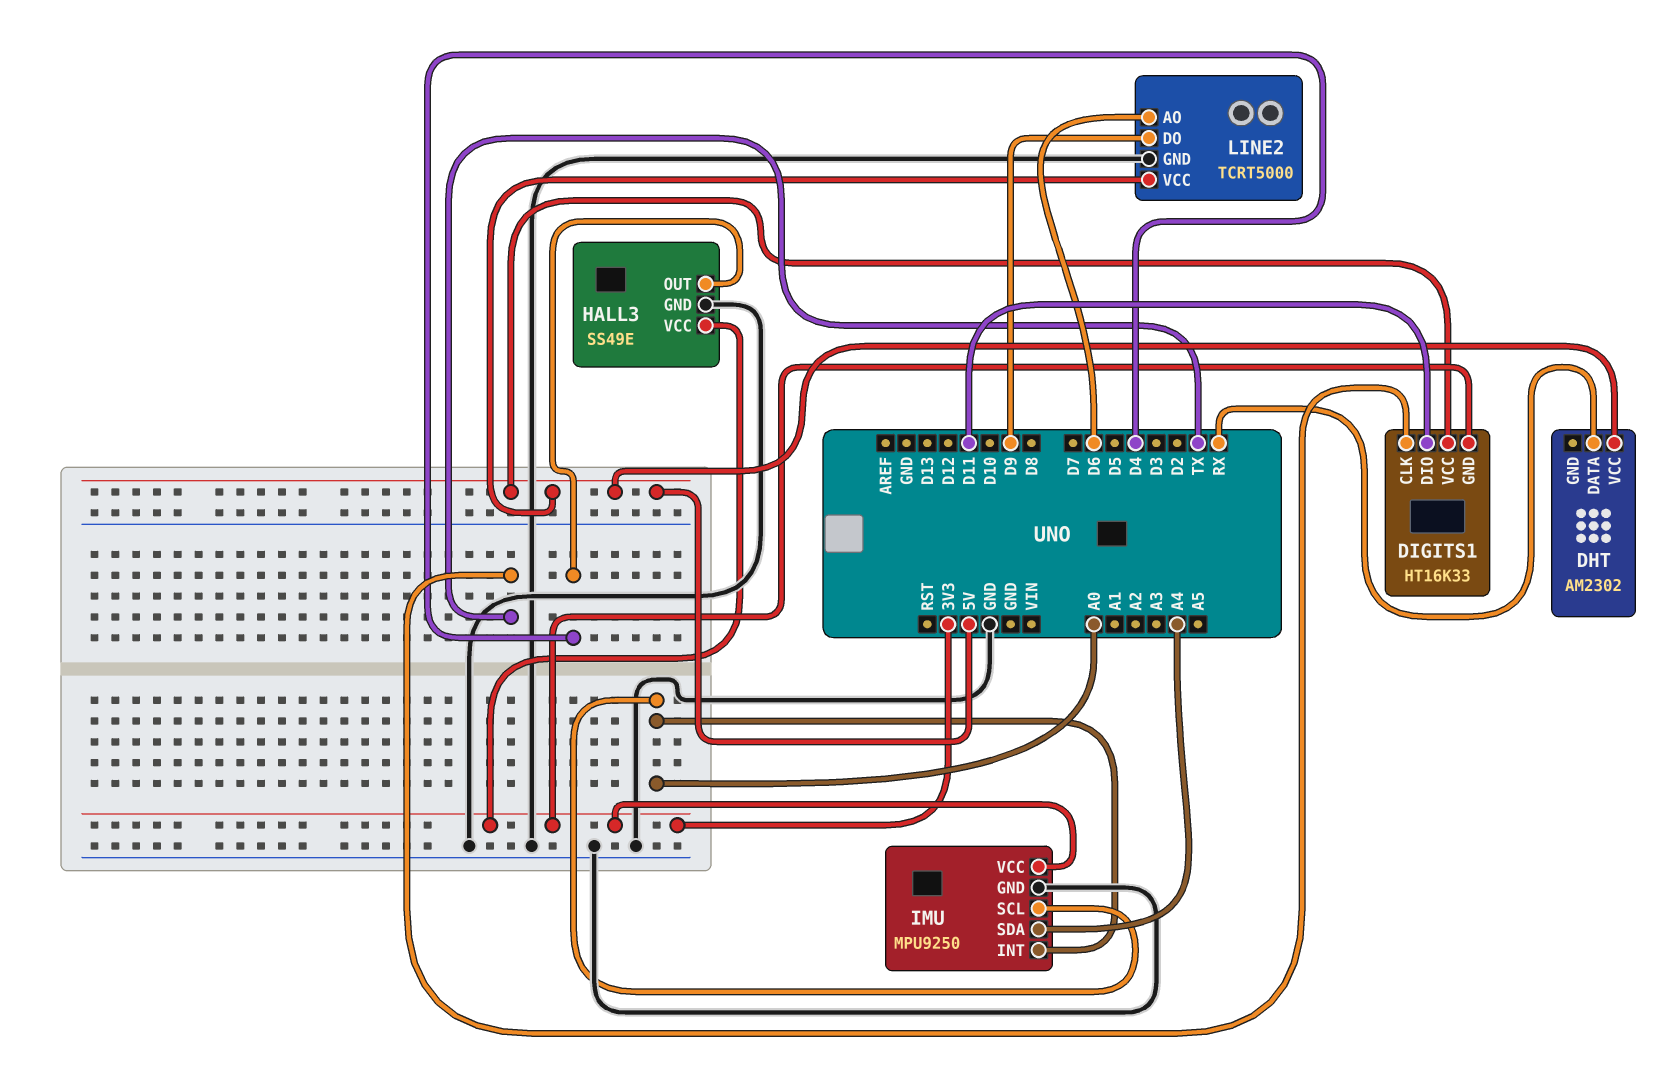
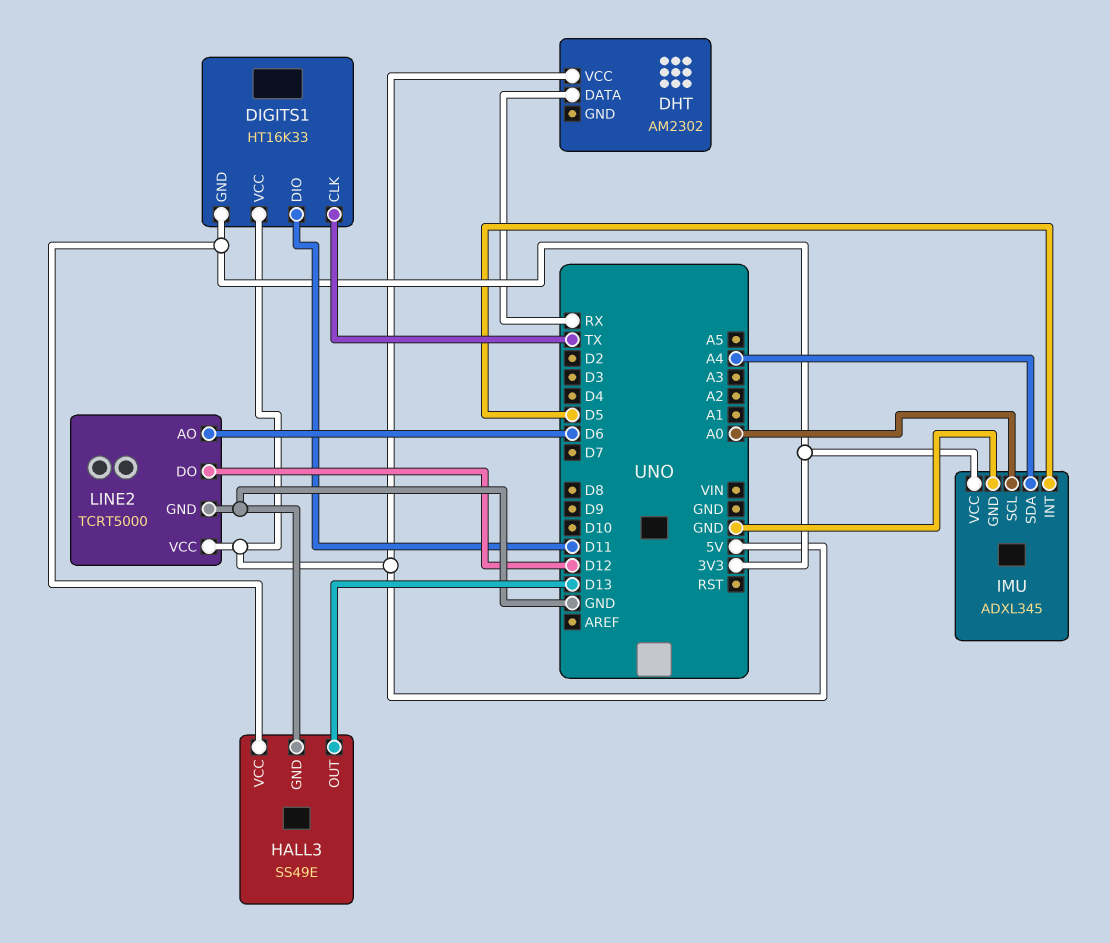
HALL3 pin OUT: D4 -> D13
IMU: MPU9250 -> ADXL345
IMU pin INT: A0 -> D5
LINE2 pin DO: D9 -> D12

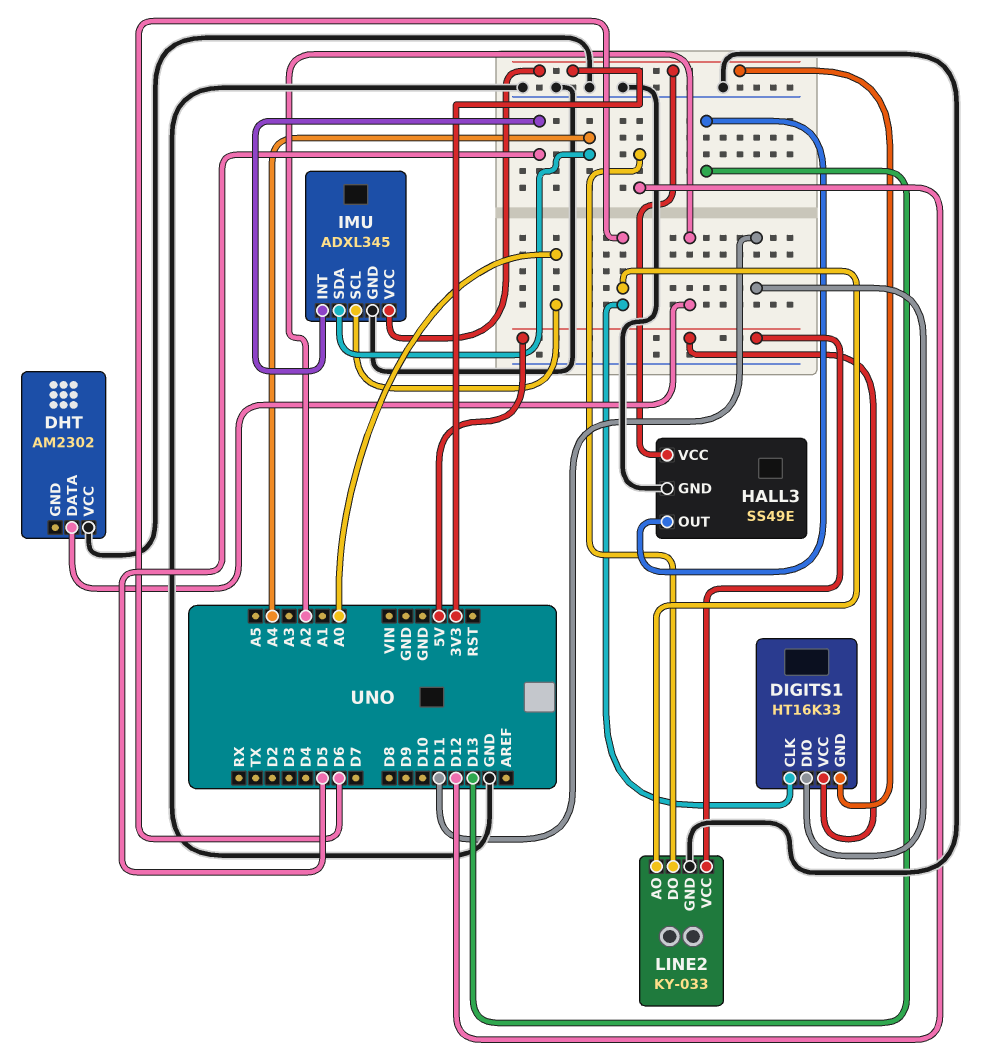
DHT pin DATA: RX -> A2
DHT pin VCC: 5V -> GND
DIGITS1 pin CLK: TX -> D6
LINE2: TCRT5000 -> KY-033

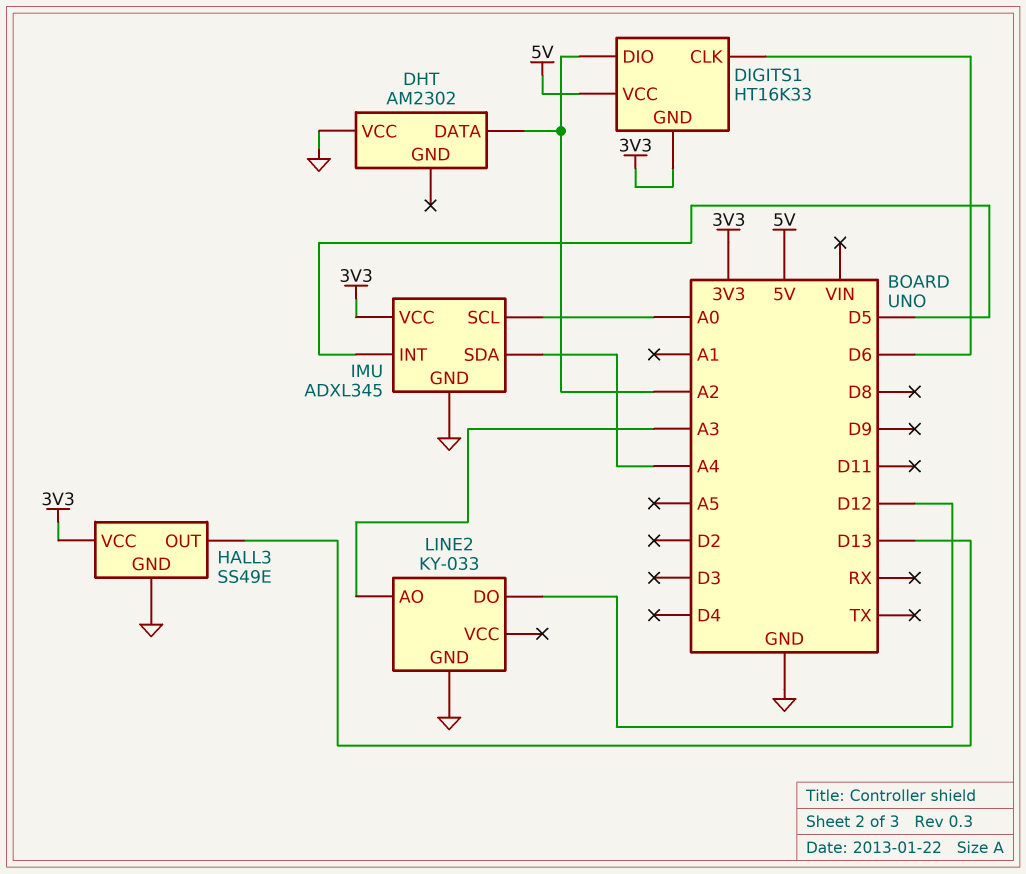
DIGITS1 pin DIO: D11 -> A2
LINE2 pin AO: D6 -> A3
LINE2 pin VCC: 5V -> none

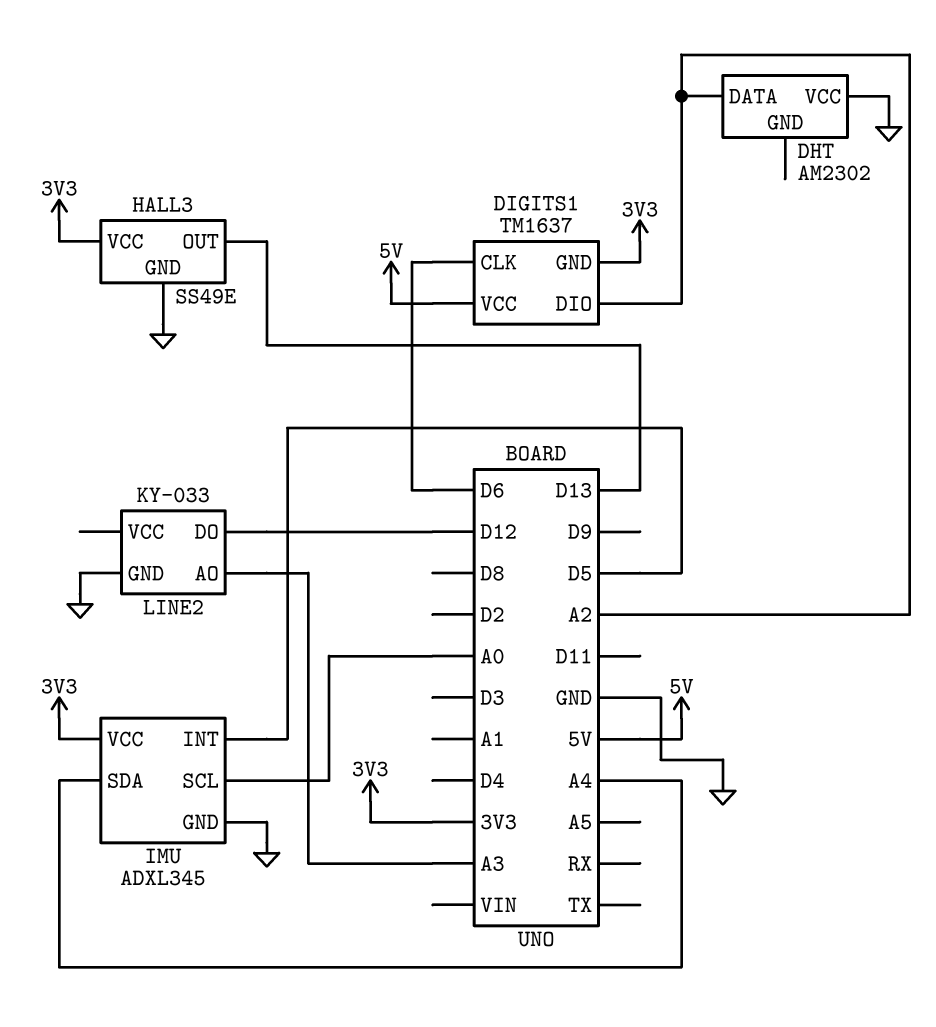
DIGITS1: HT16K33 -> TM1637

